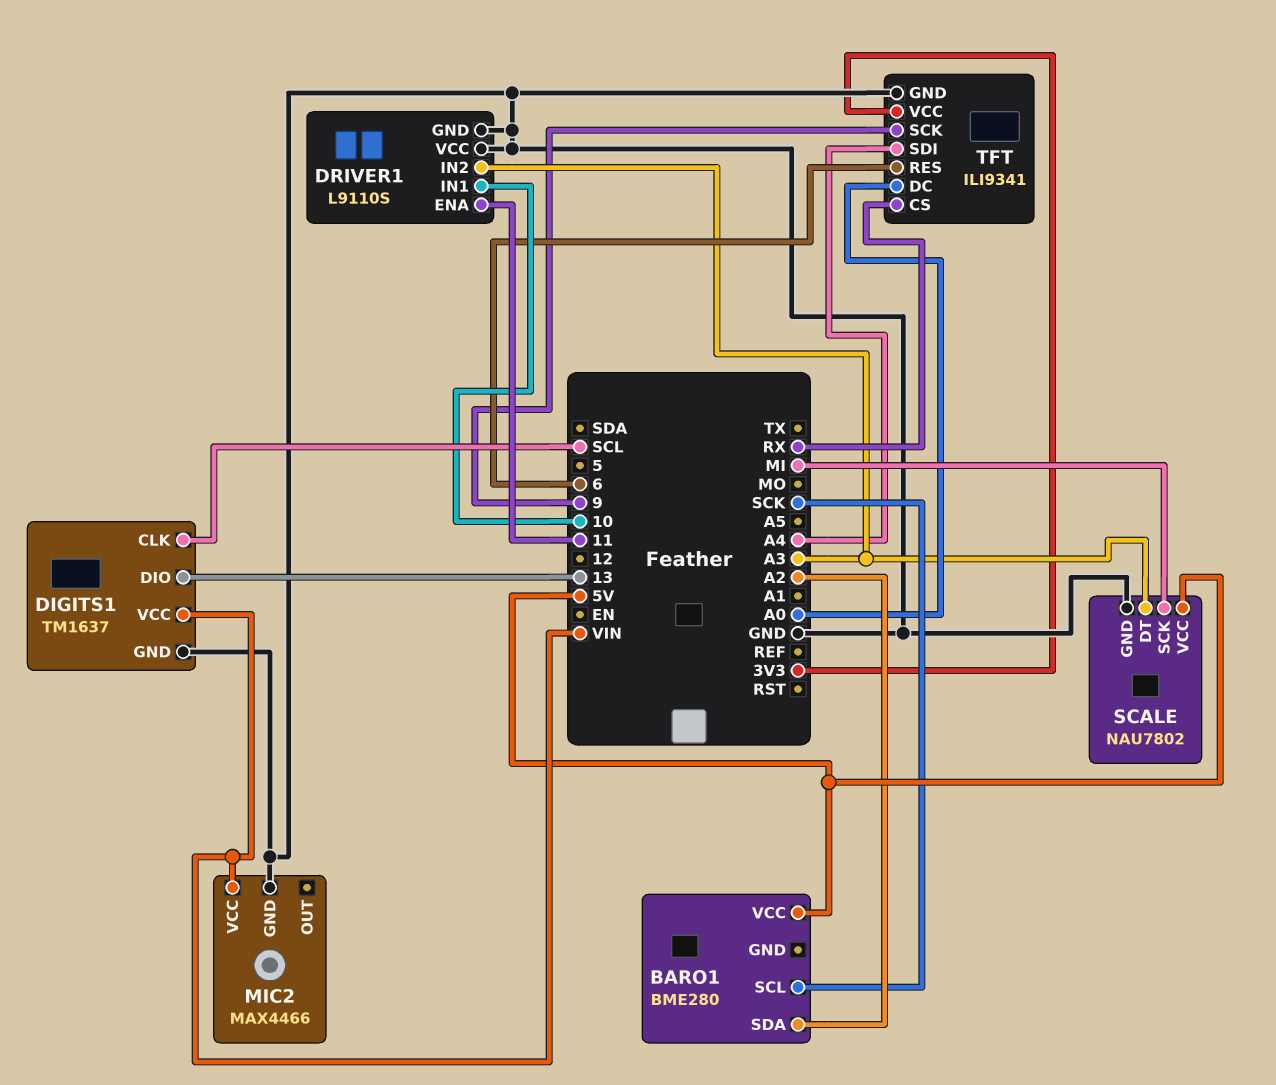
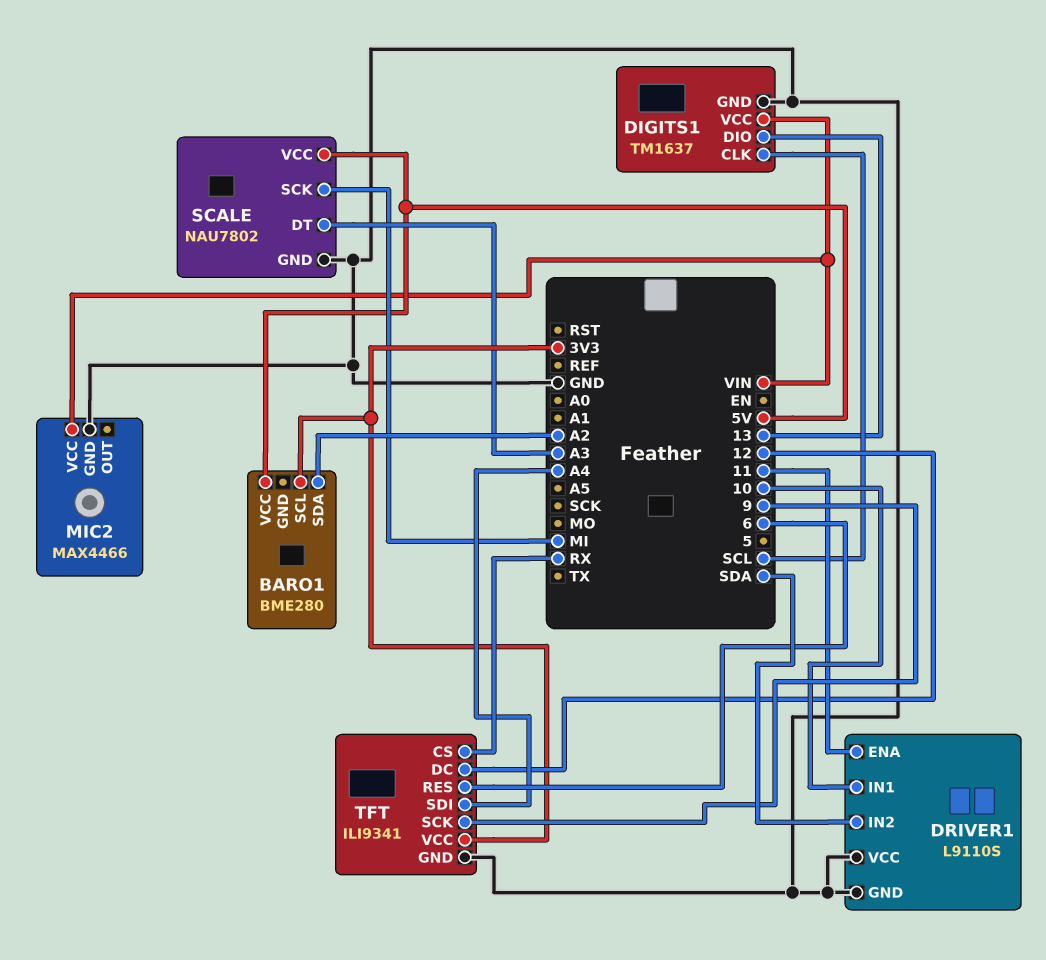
BARO1 pin SCL: SCK -> 3V3
DRIVER1 pin IN2: A3 -> SDA
TFT pin DC: A0 -> 12

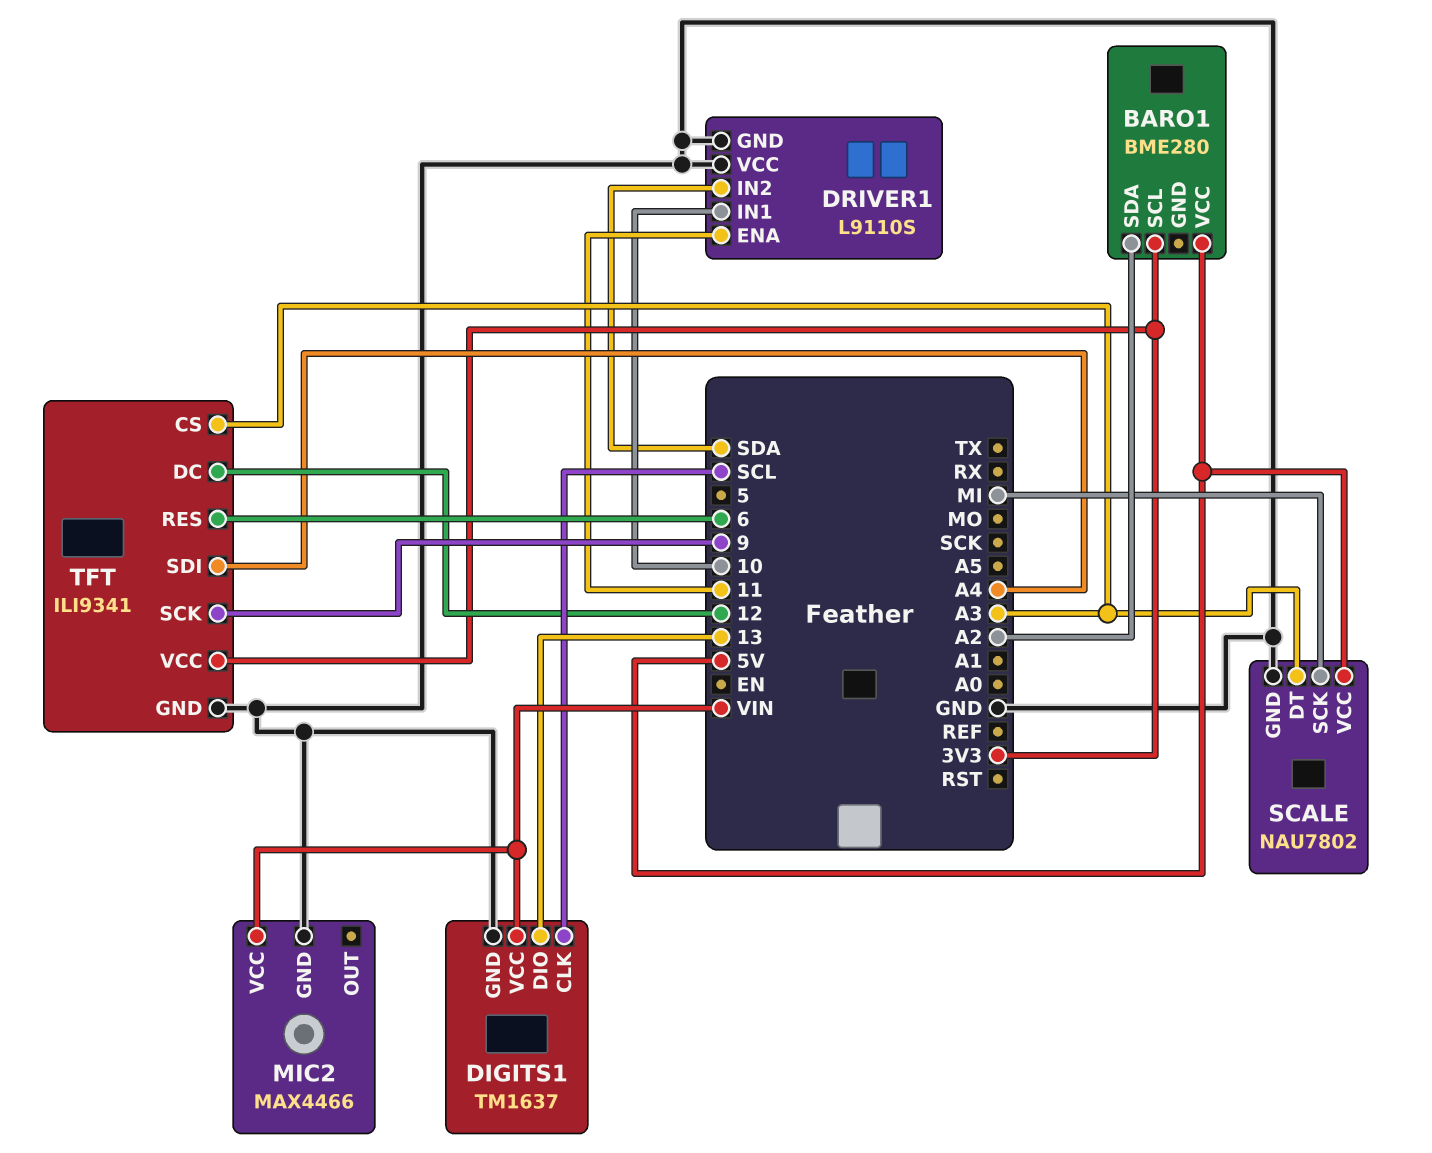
TFT pin CS: RX -> A3

